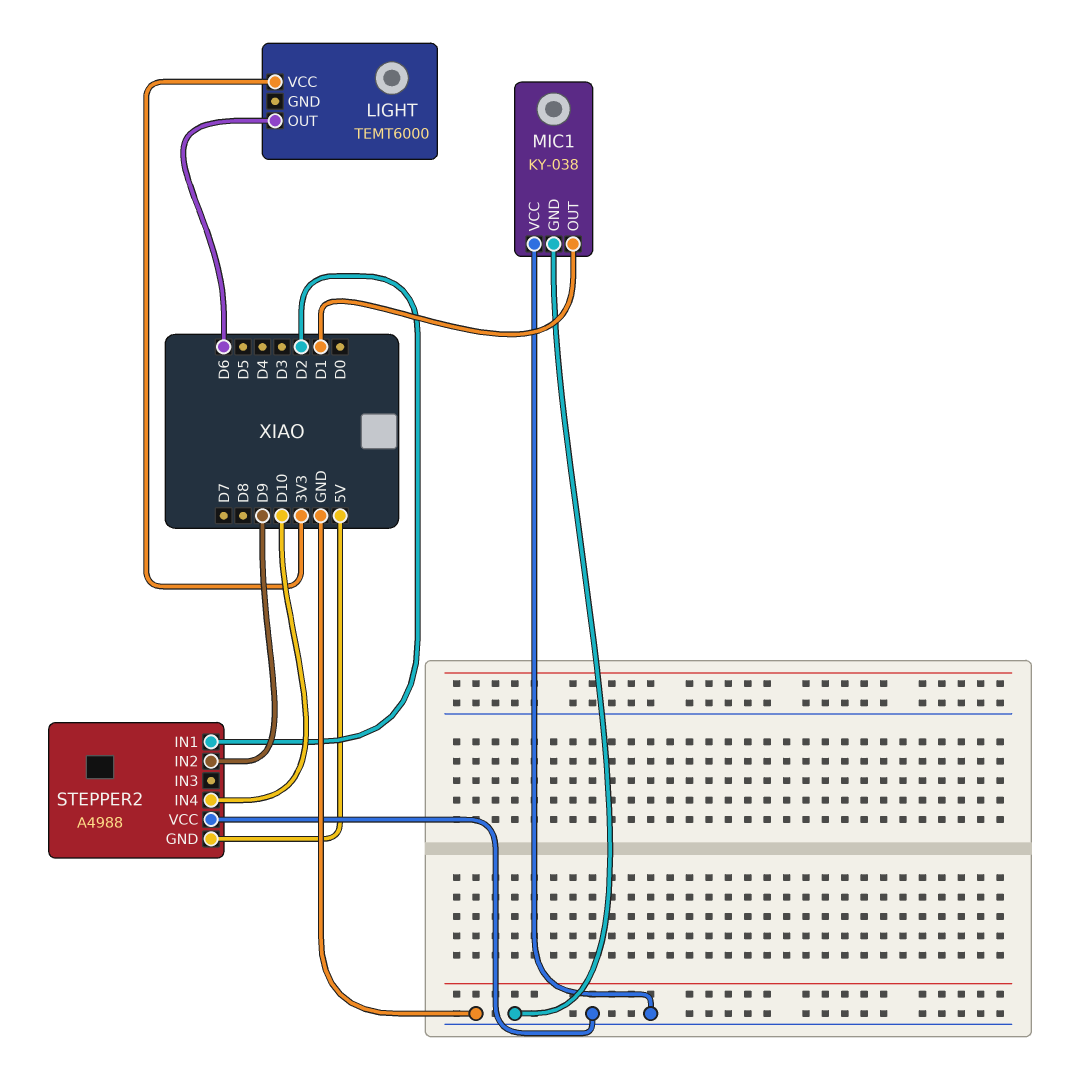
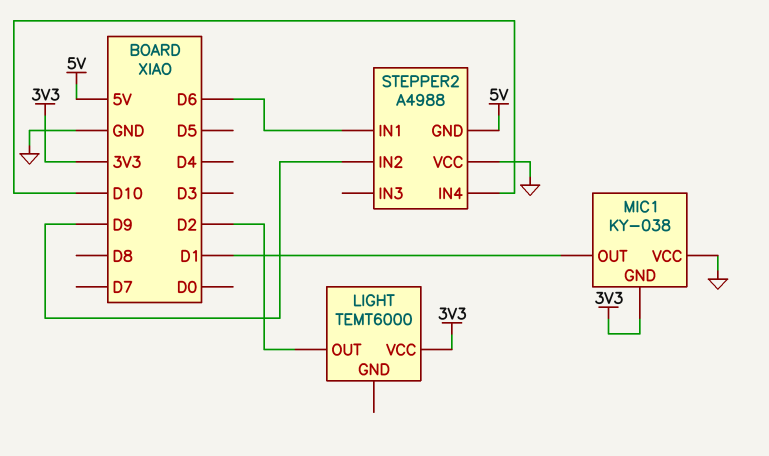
LIGHT pin OUT: D6 -> D2
MIC1 pin GND: GND -> 3V3
STEPPER2 pin IN1: D2 -> D6

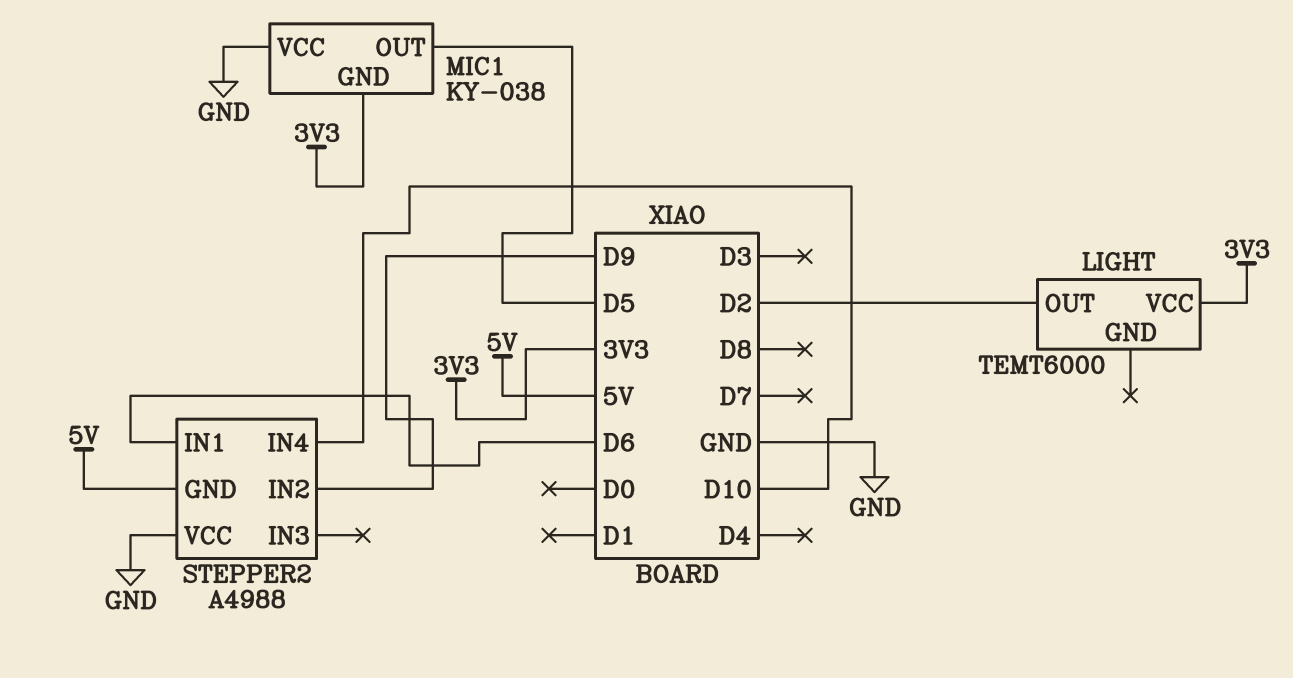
MIC1 pin OUT: D1 -> D5

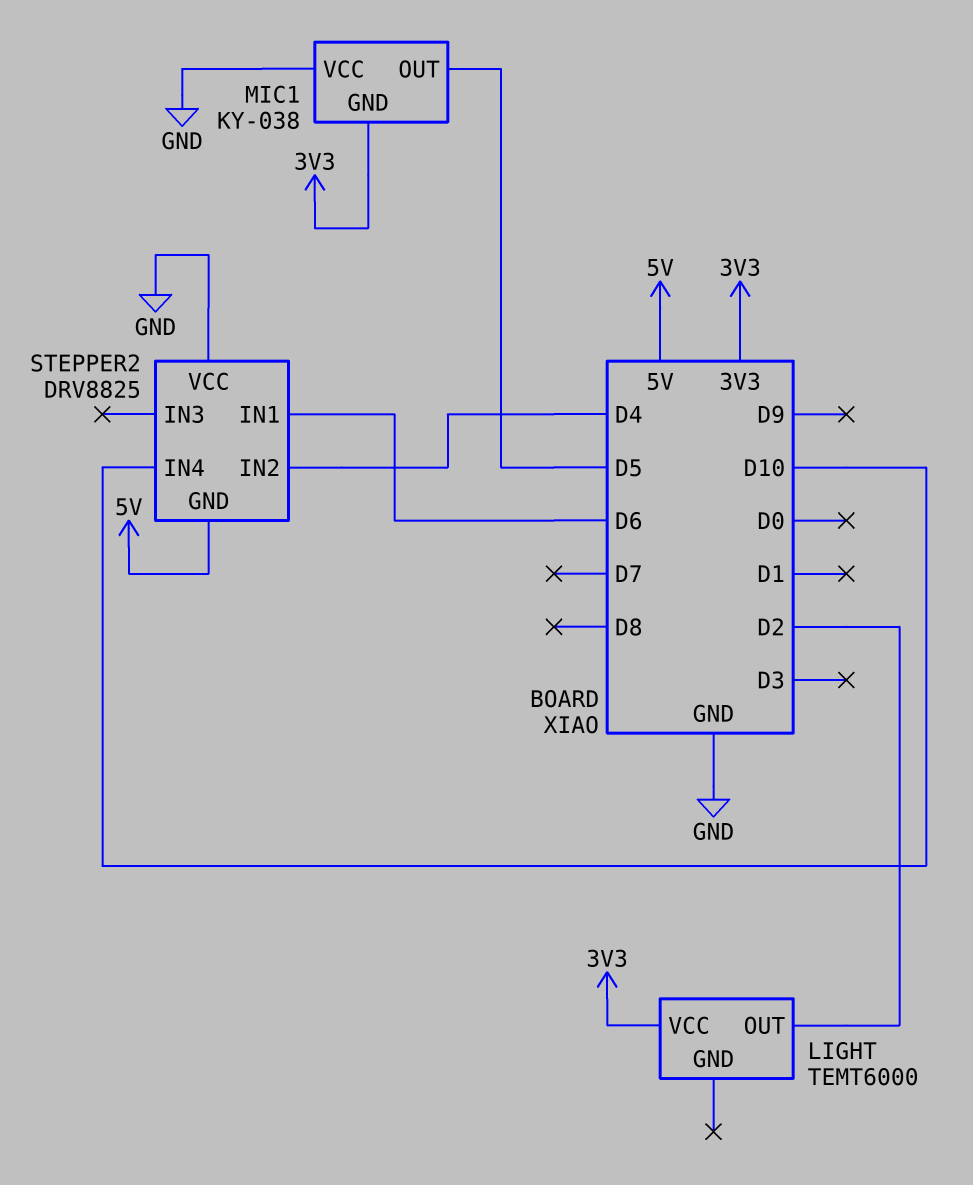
STEPPER2: A4988 -> DRV8825
STEPPER2 pin IN2: D9 -> D4

